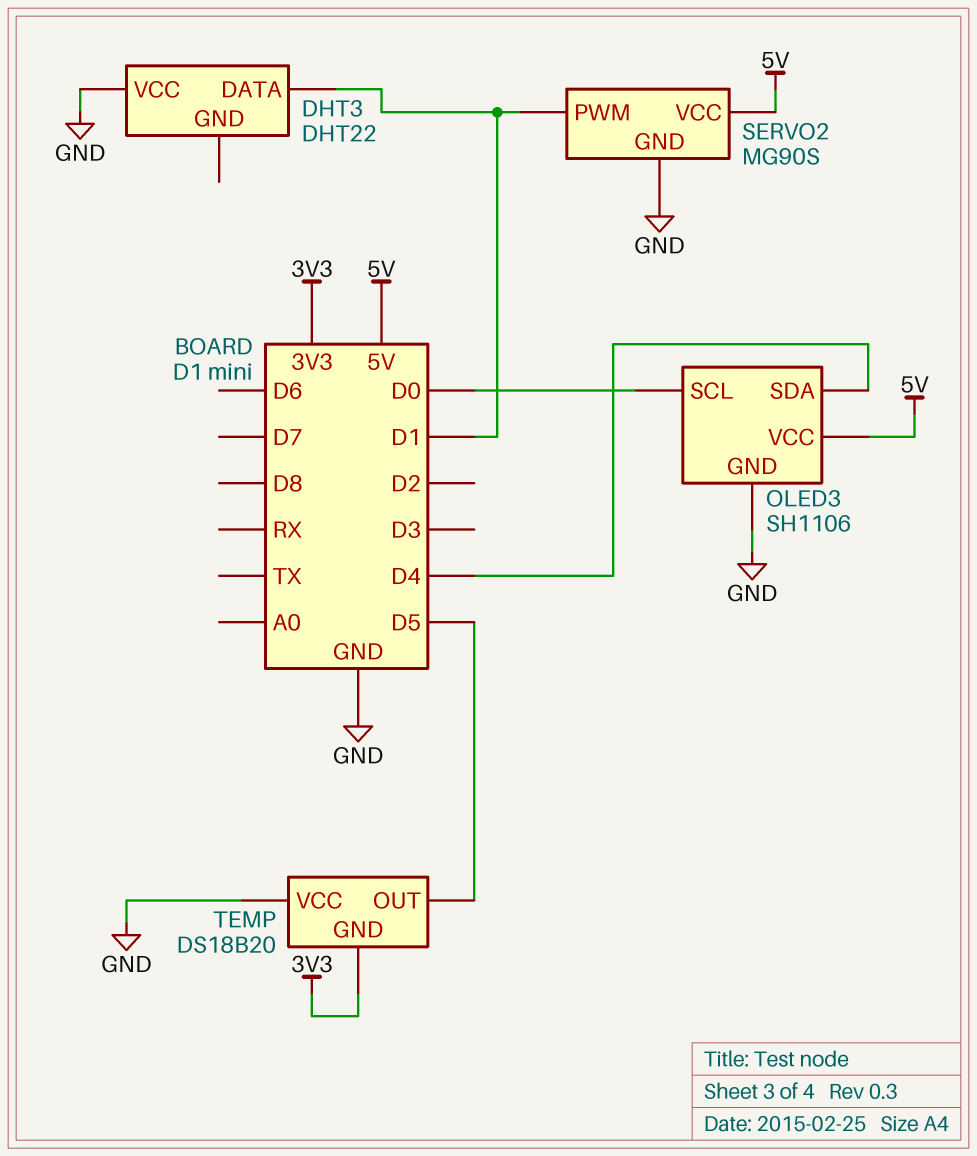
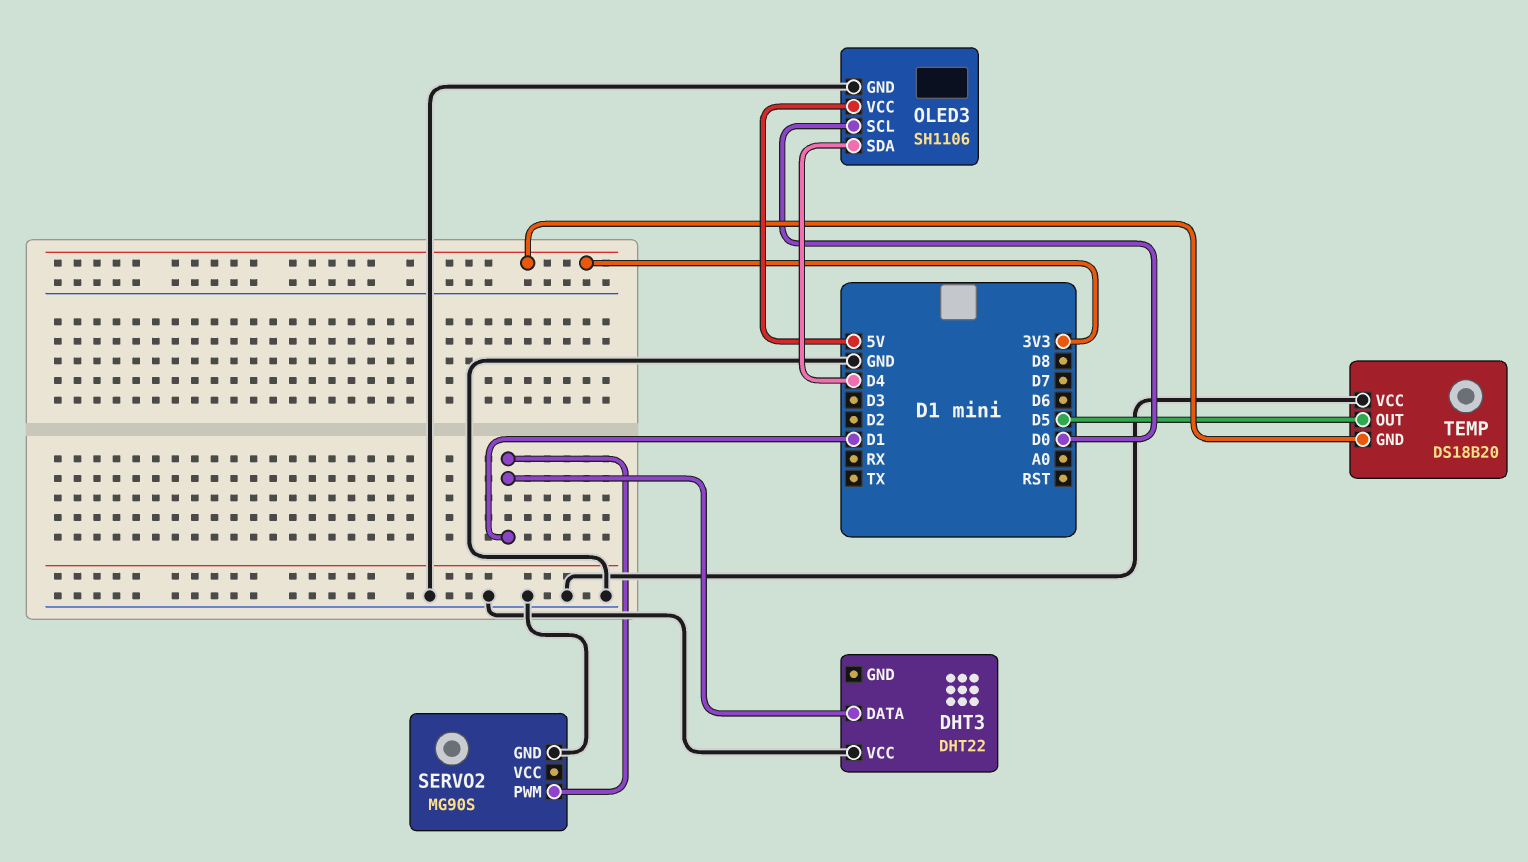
SERVO2 pin VCC: 5V -> none

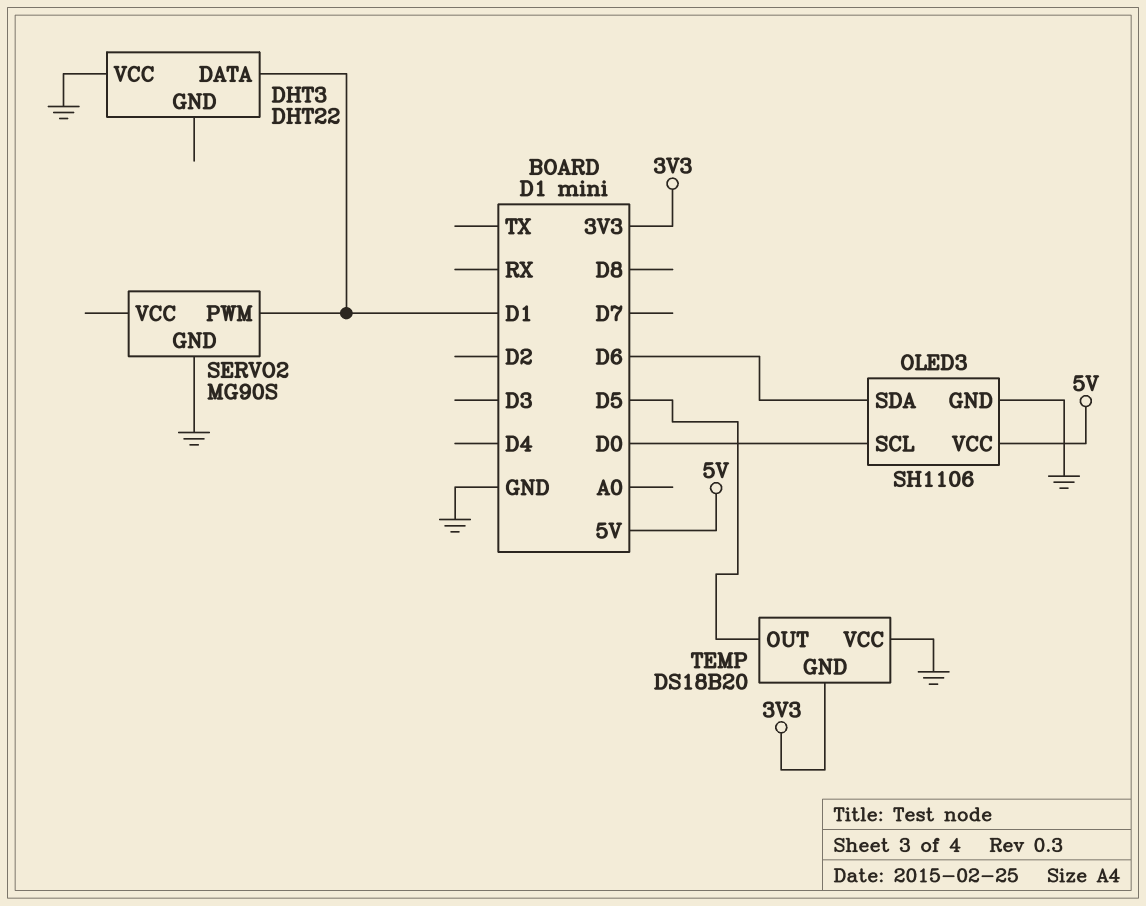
OLED3 pin SDA: D4 -> D6

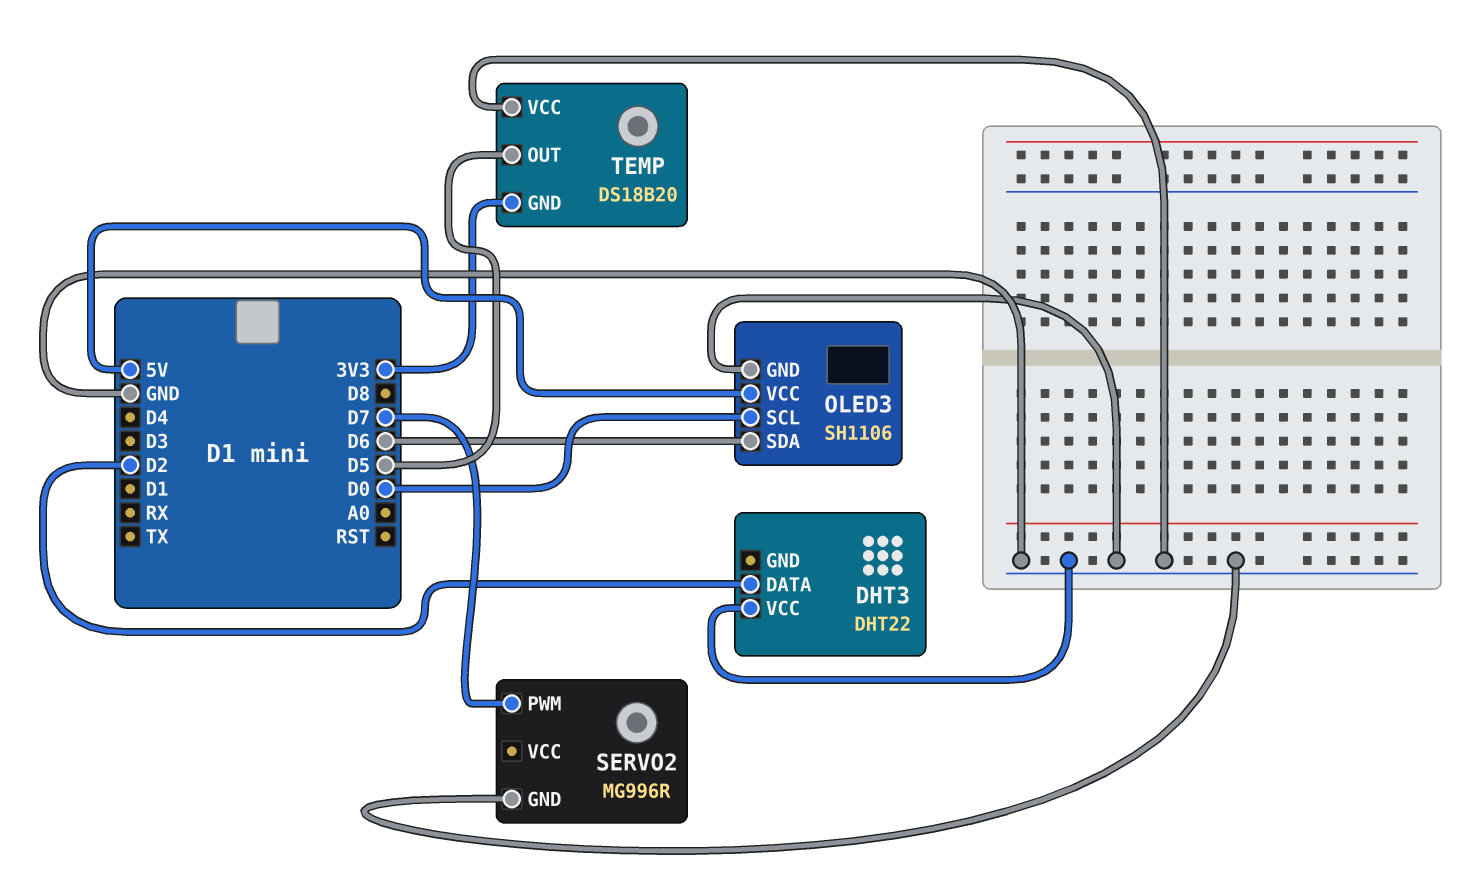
DHT3 pin DATA: D1 -> D2
SERVO2: MG90S -> MG996R
SERVO2 pin PWM: D1 -> D7

